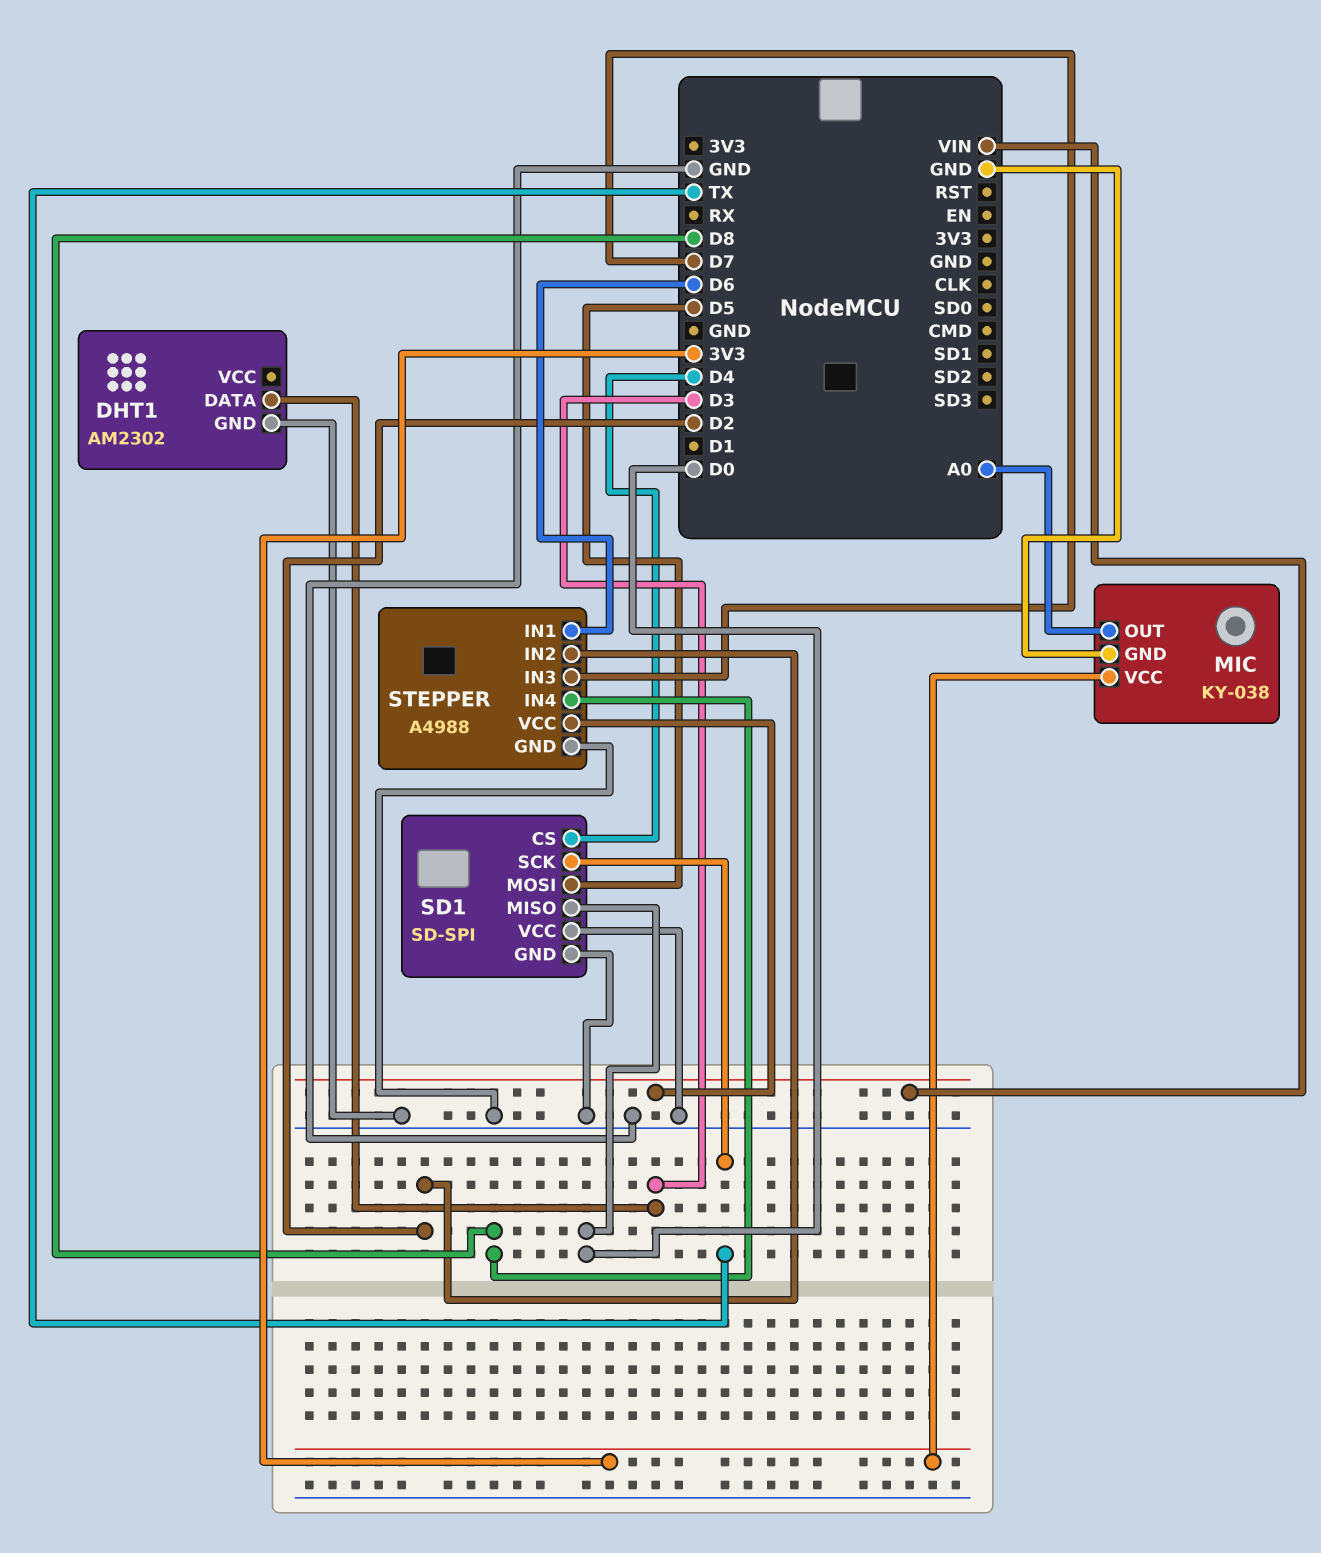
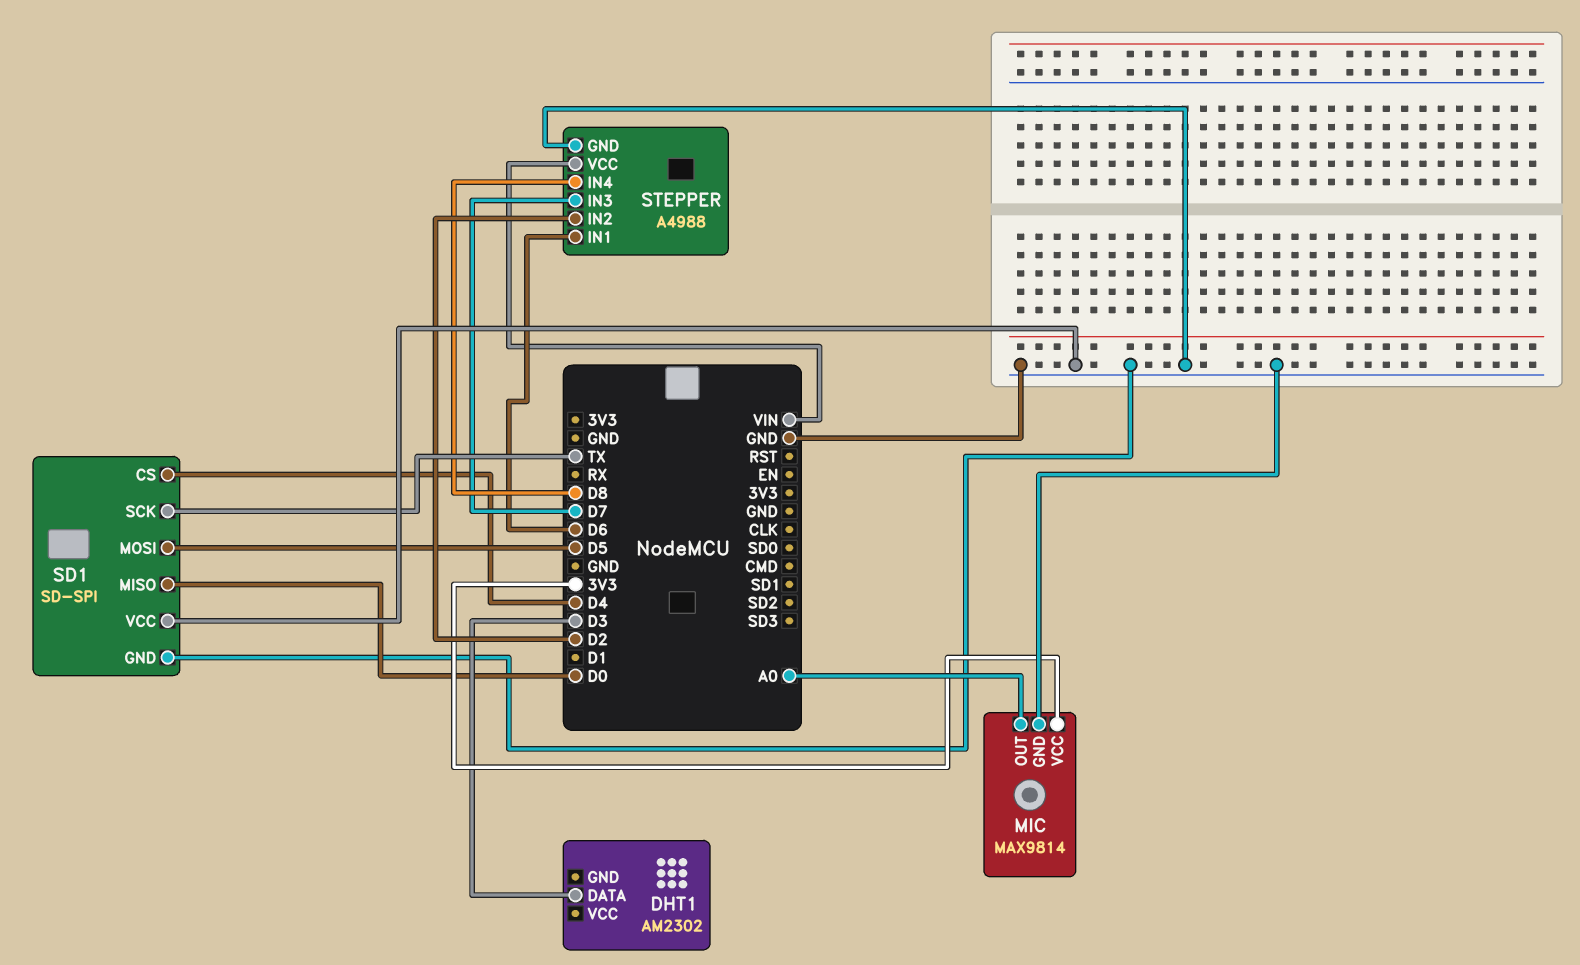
DHT1 pin GND: GND -> none
MIC: KY-038 -> MAX9814

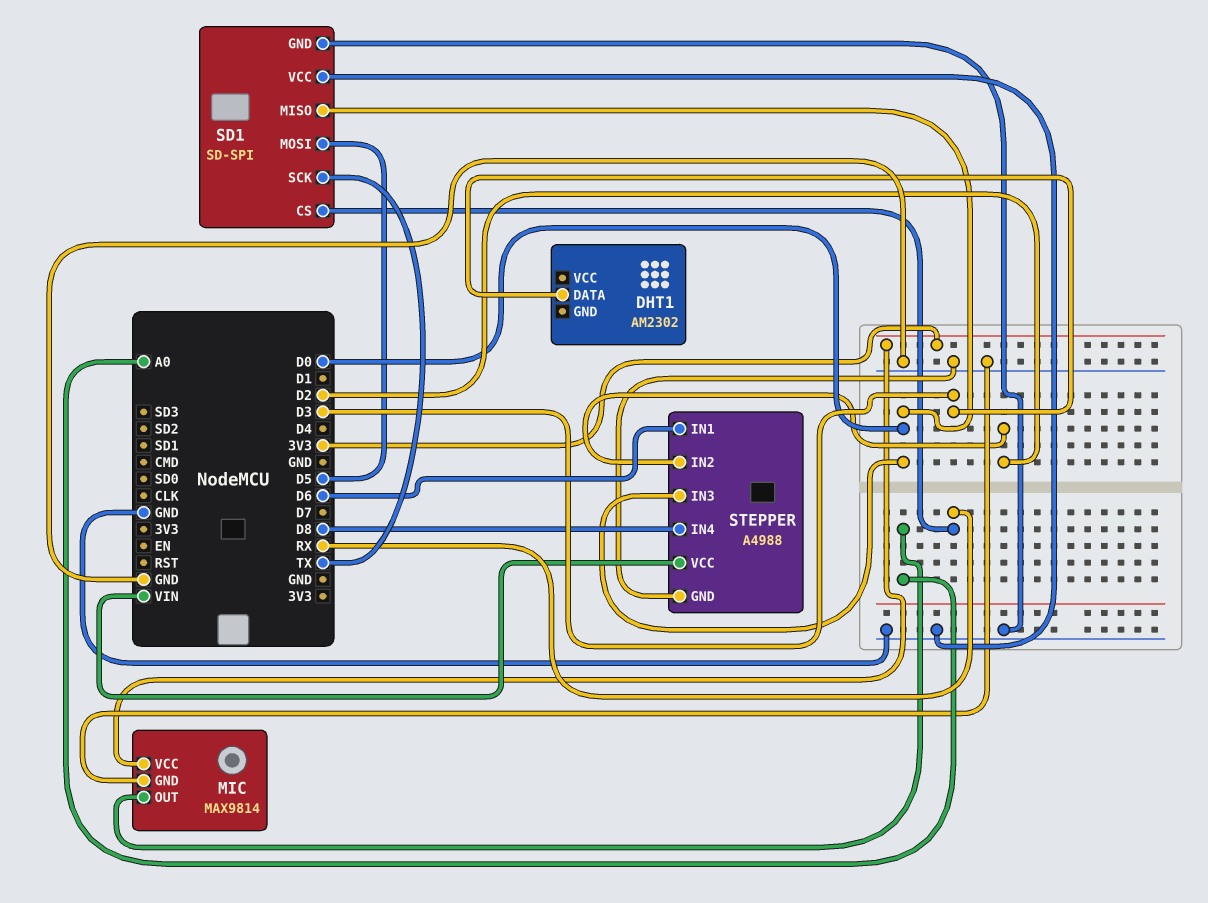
SD1 pin CS: D4 -> RX
STEPPER pin IN3: D7 -> D0

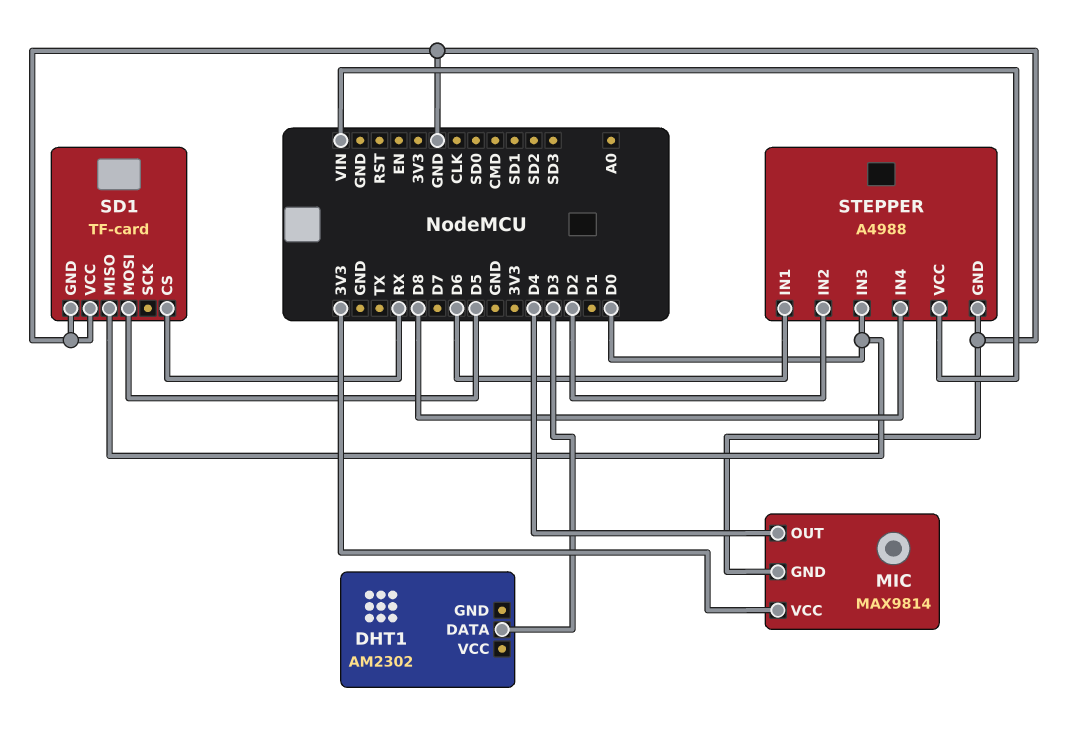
MIC pin OUT: A0 -> D4
SD1: SD-SPI -> TF-card
SD1 pin SCK: TX -> none

